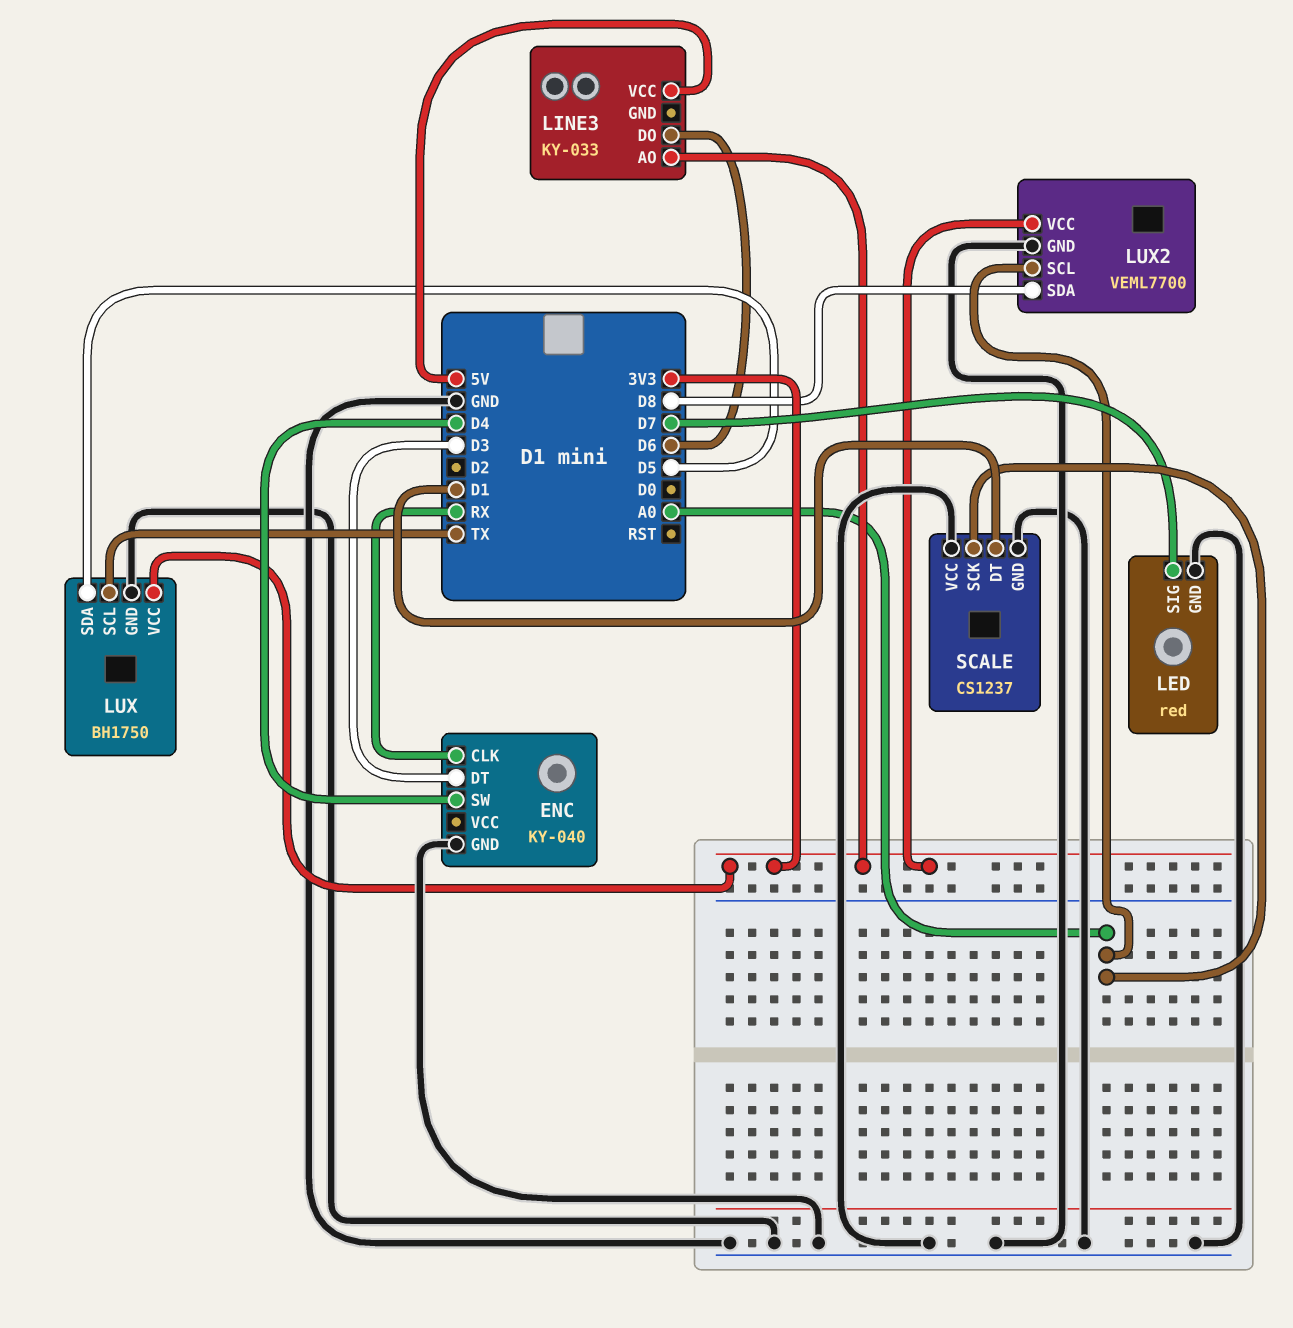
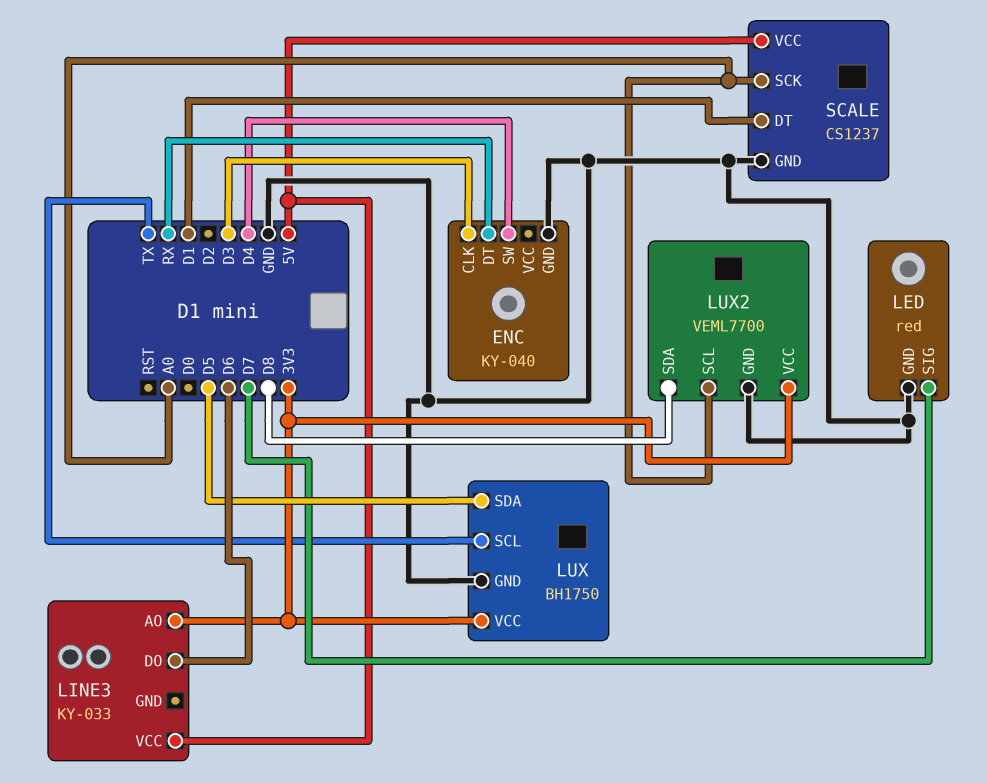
ENC pin CLK: RX -> D3
ENC pin DT: D3 -> RX
SCALE pin VCC: GND -> 5V

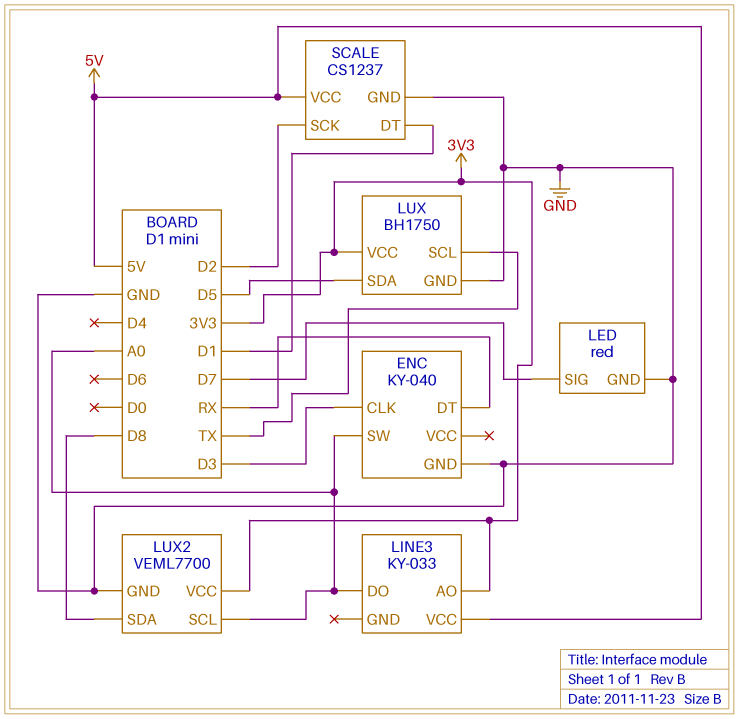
ENC pin SW: D4 -> A0
LINE3 pin DO: D6 -> A0
SCALE pin SCK: A0 -> D2

